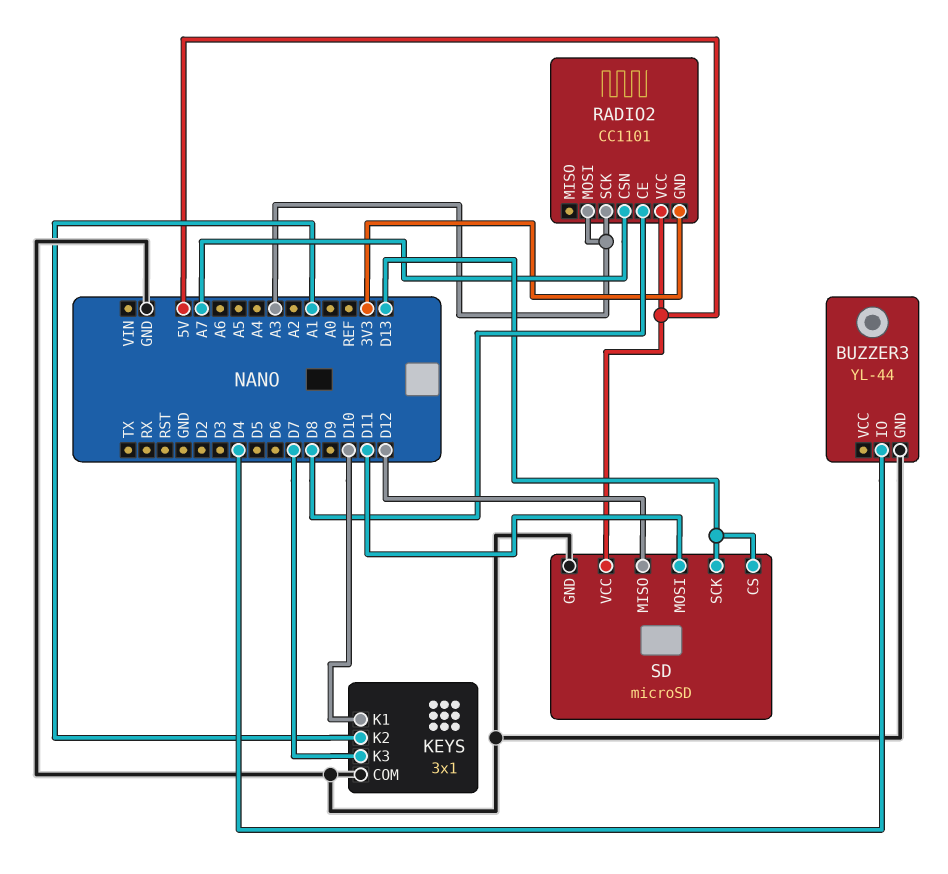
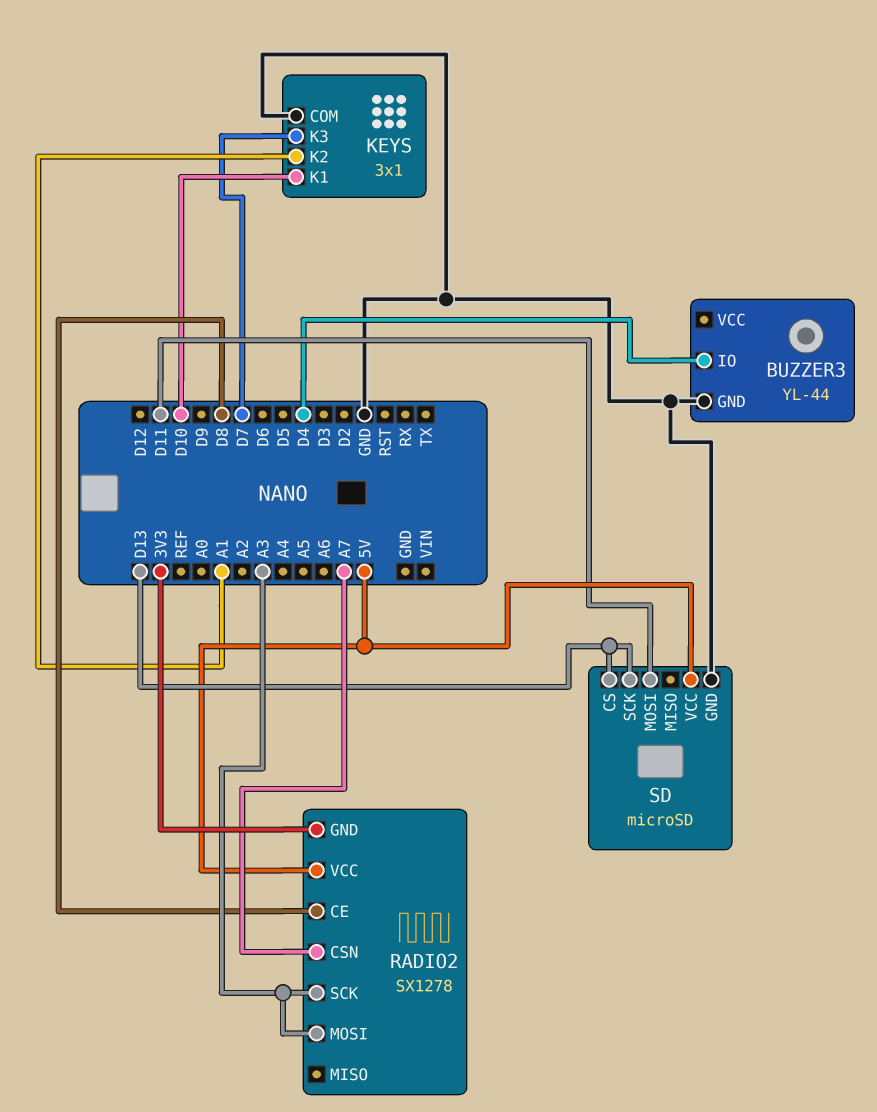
RADIO2: CC1101 -> SX1278
SD pin MISO: D12 -> none

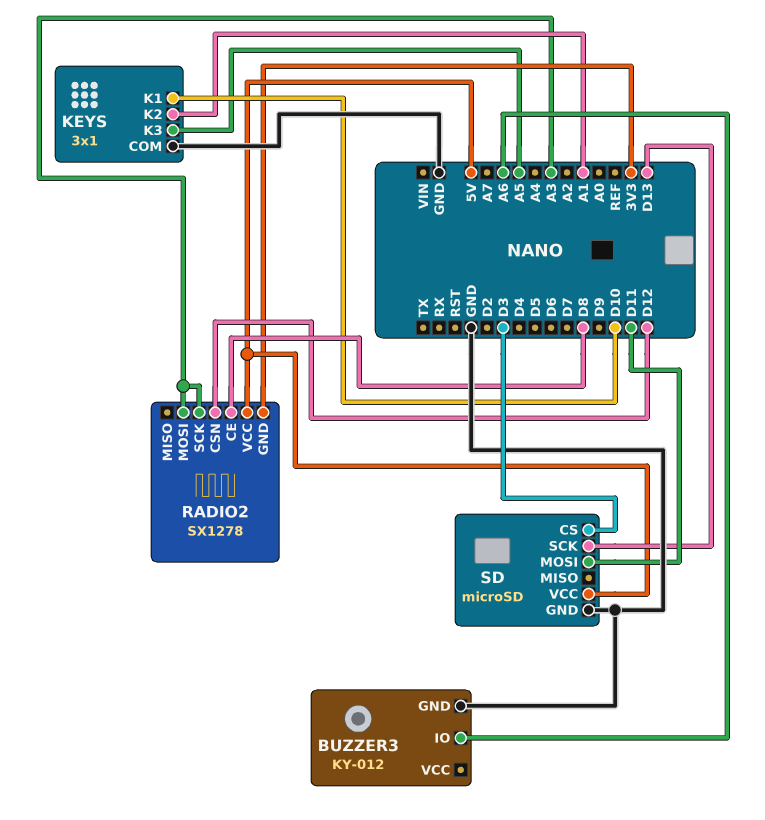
BUZZER3: YL-44 -> KY-012
BUZZER3 pin IO: D4 -> A6
KEYS pin K3: D7 -> A5
RADIO2 pin CSN: A7 -> D12
SD pin CS: D13 -> D3

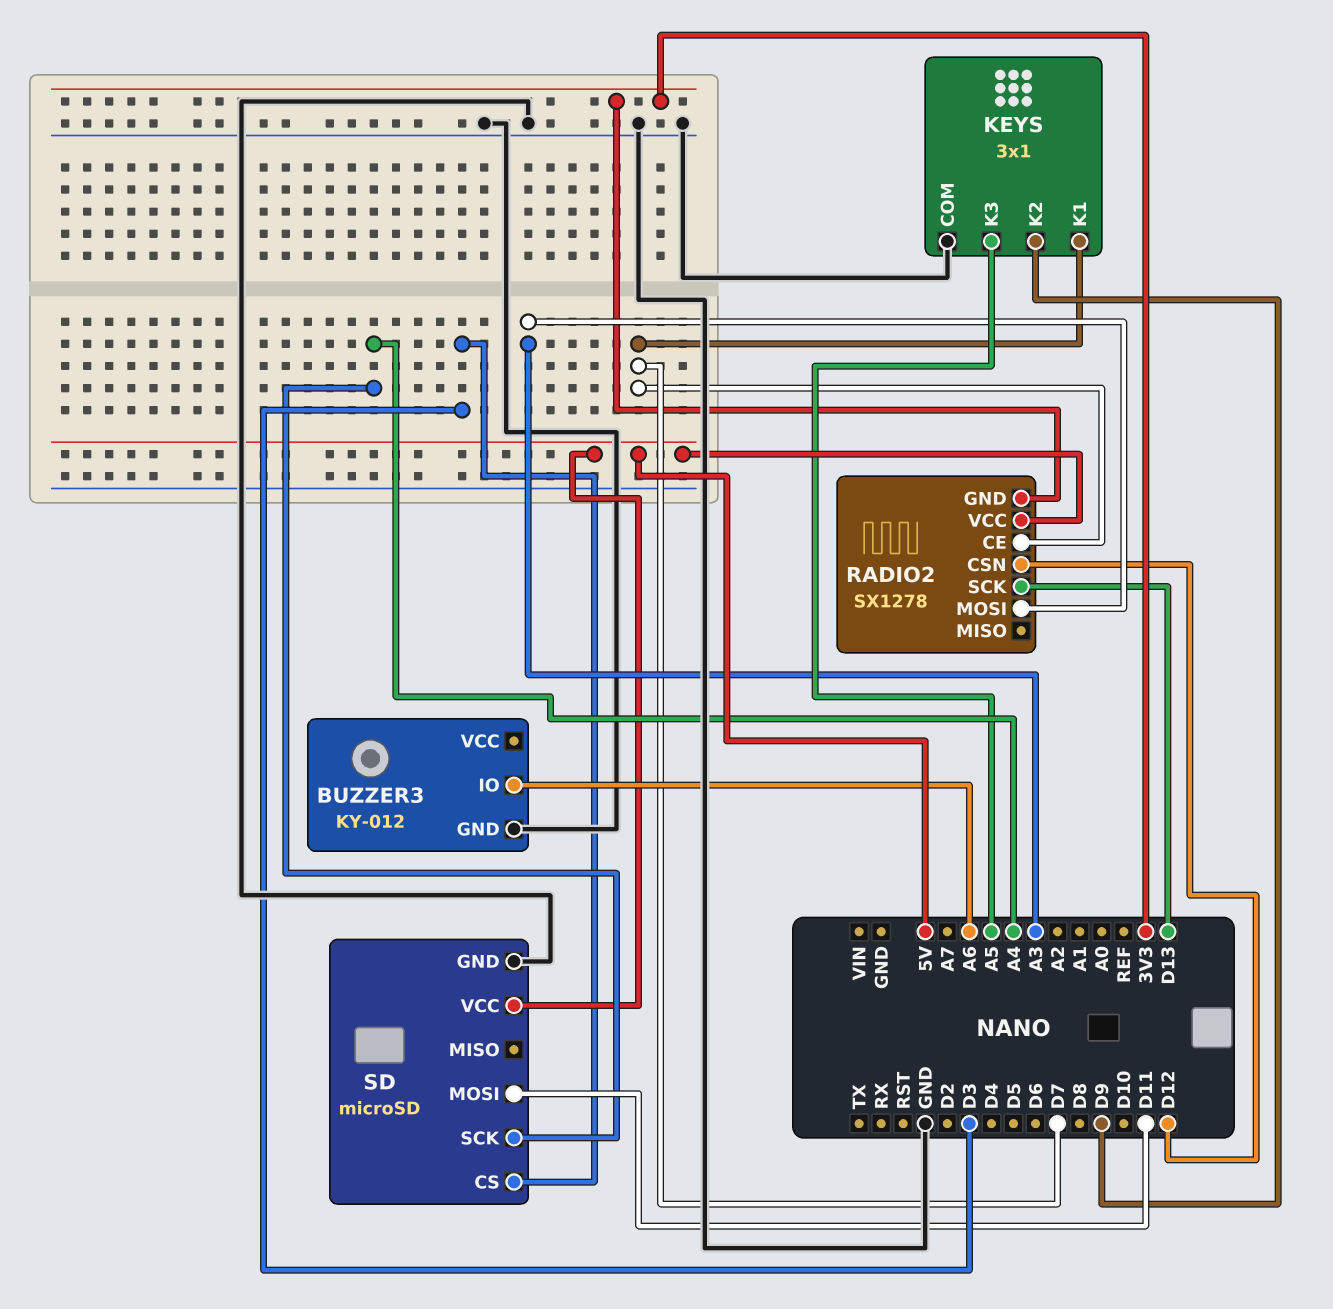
KEYS pin K1: D10 -> D7
KEYS pin K2: A1 -> D9
RADIO2 pin CE: D8 -> D7
RADIO2 pin SCK: A3 -> D13
SD pin SCK: D13 -> A4

